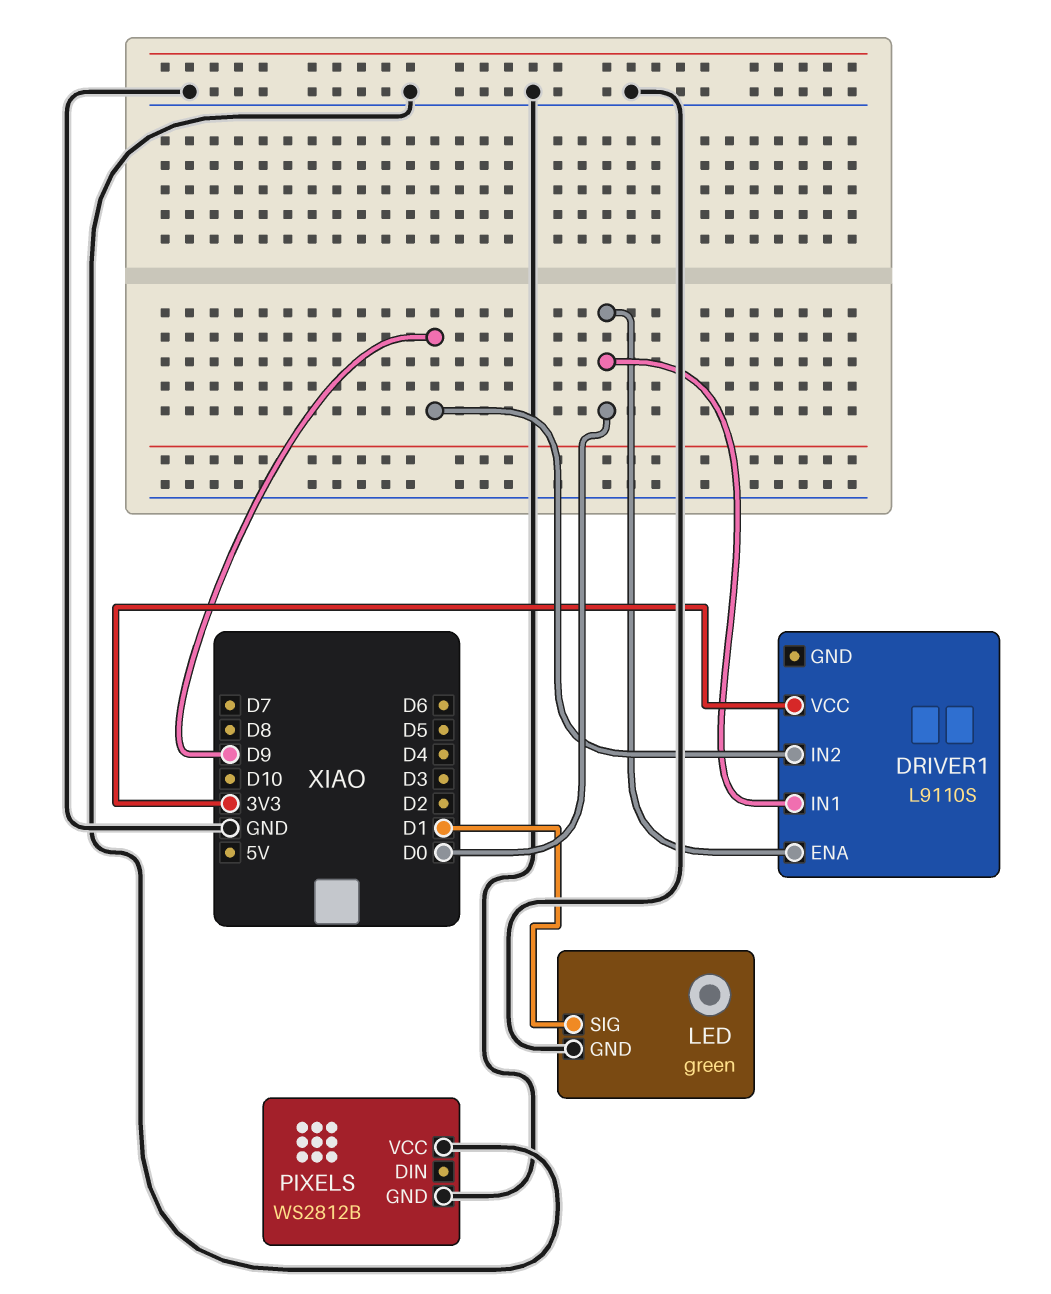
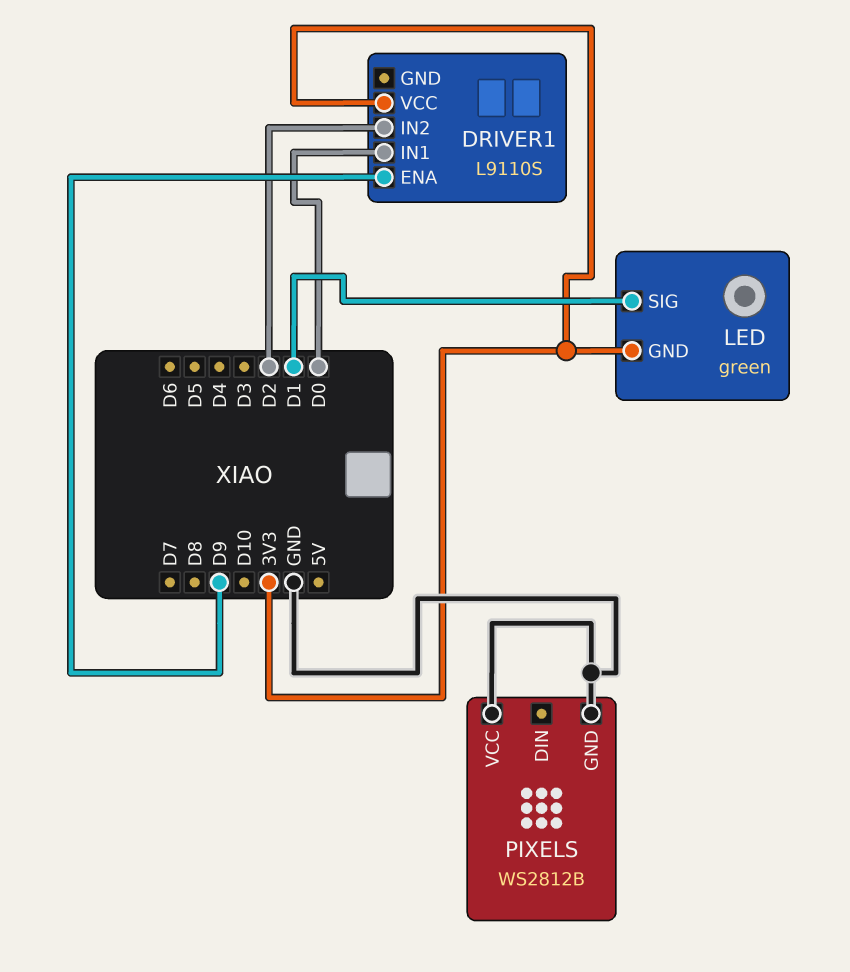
DRIVER1 pin ENA: D0 -> D9
DRIVER1 pin IN2: D9 -> D2
LED pin GND: GND -> 3V3

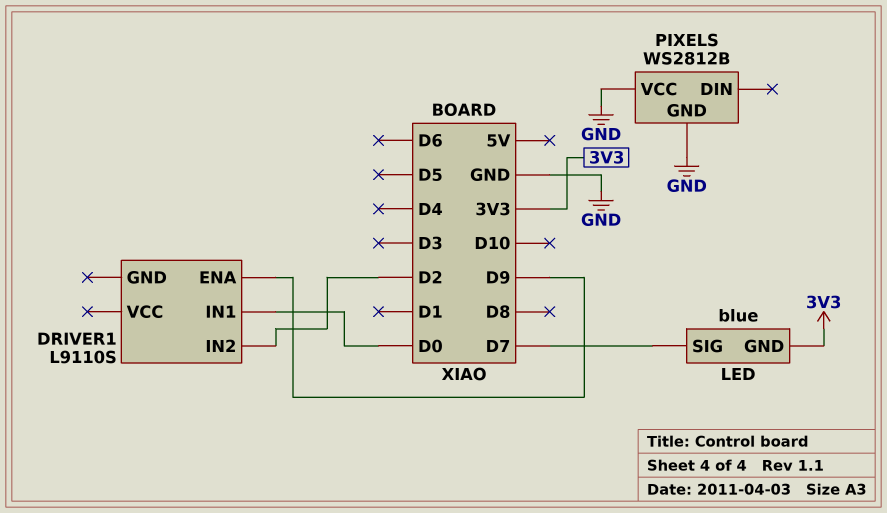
DRIVER1 pin VCC: 3V3 -> none
LED: green -> blue
LED pin SIG: D1 -> D7

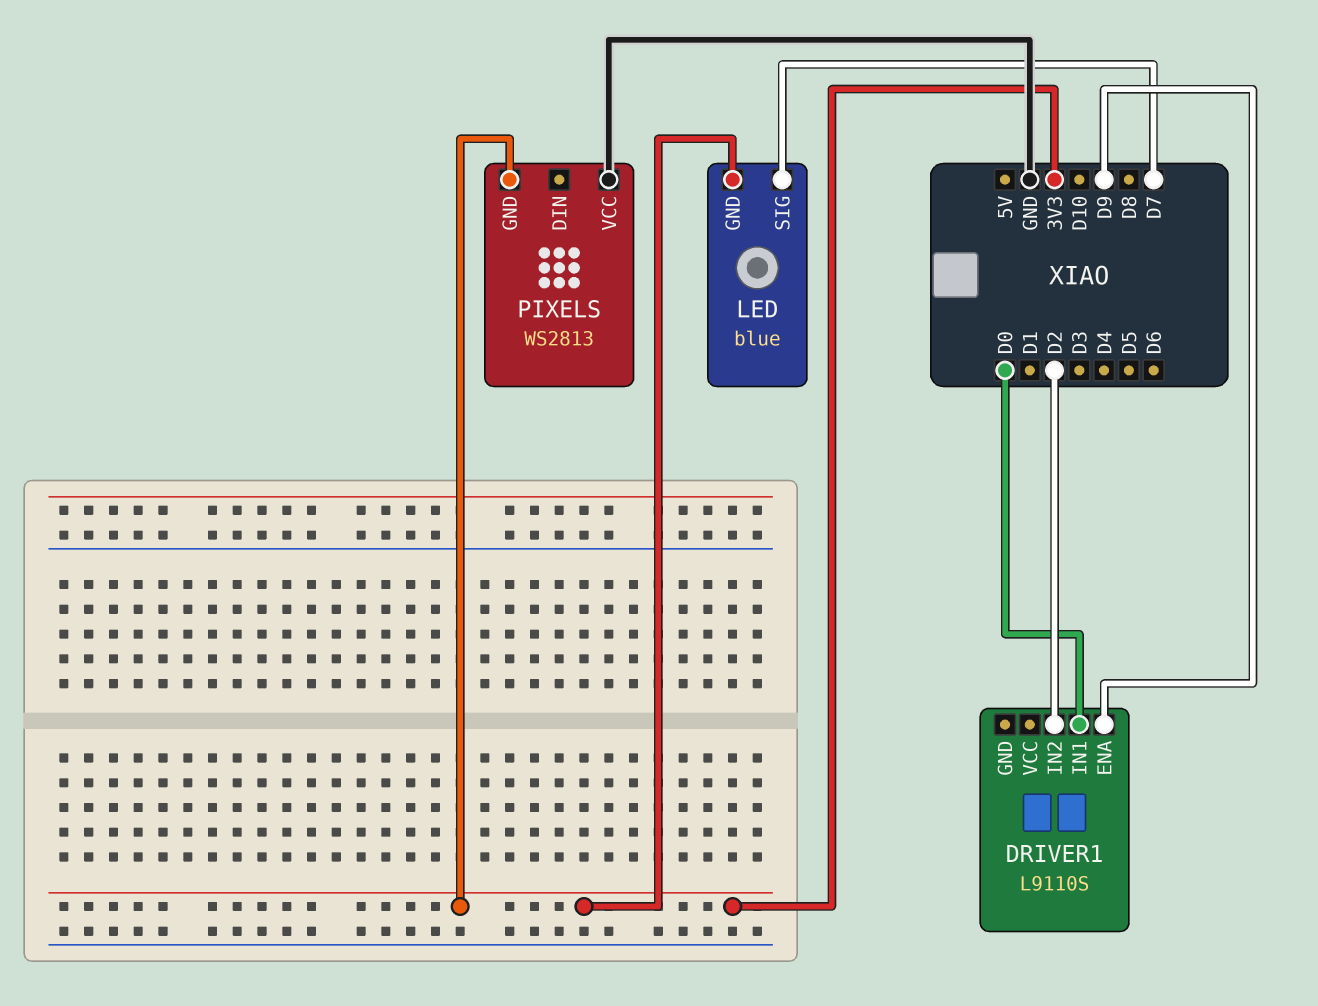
PIXELS: WS2812B -> WS2813
PIXELS pin GND: GND -> 3V3

